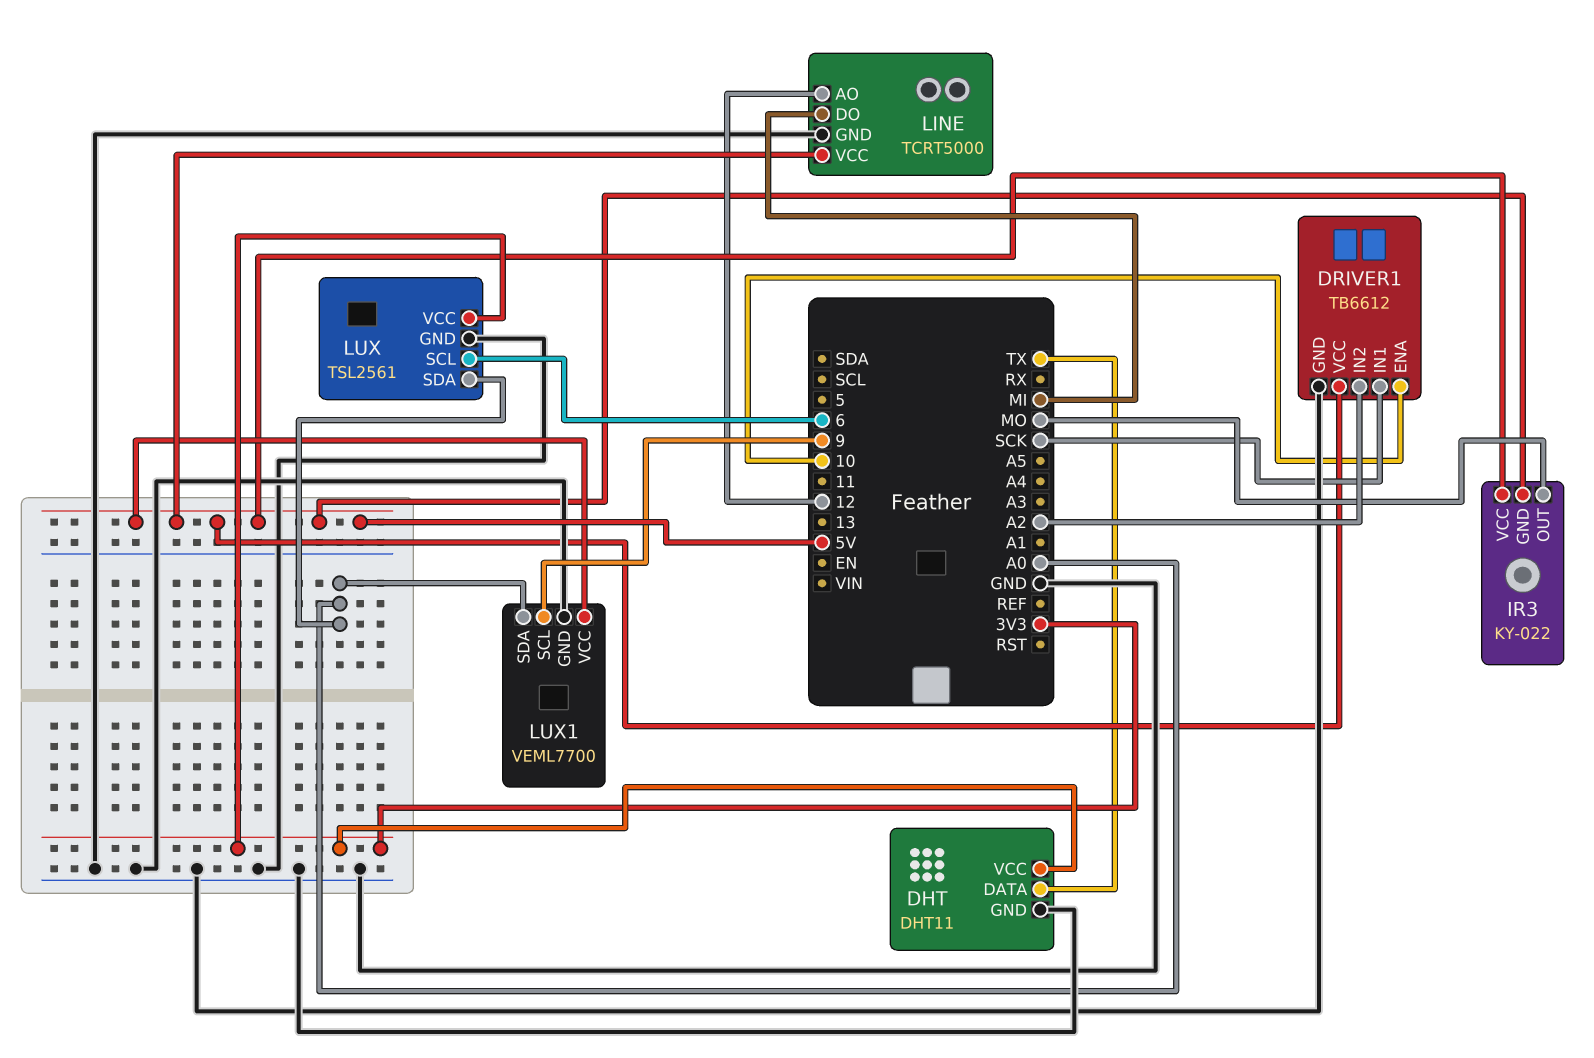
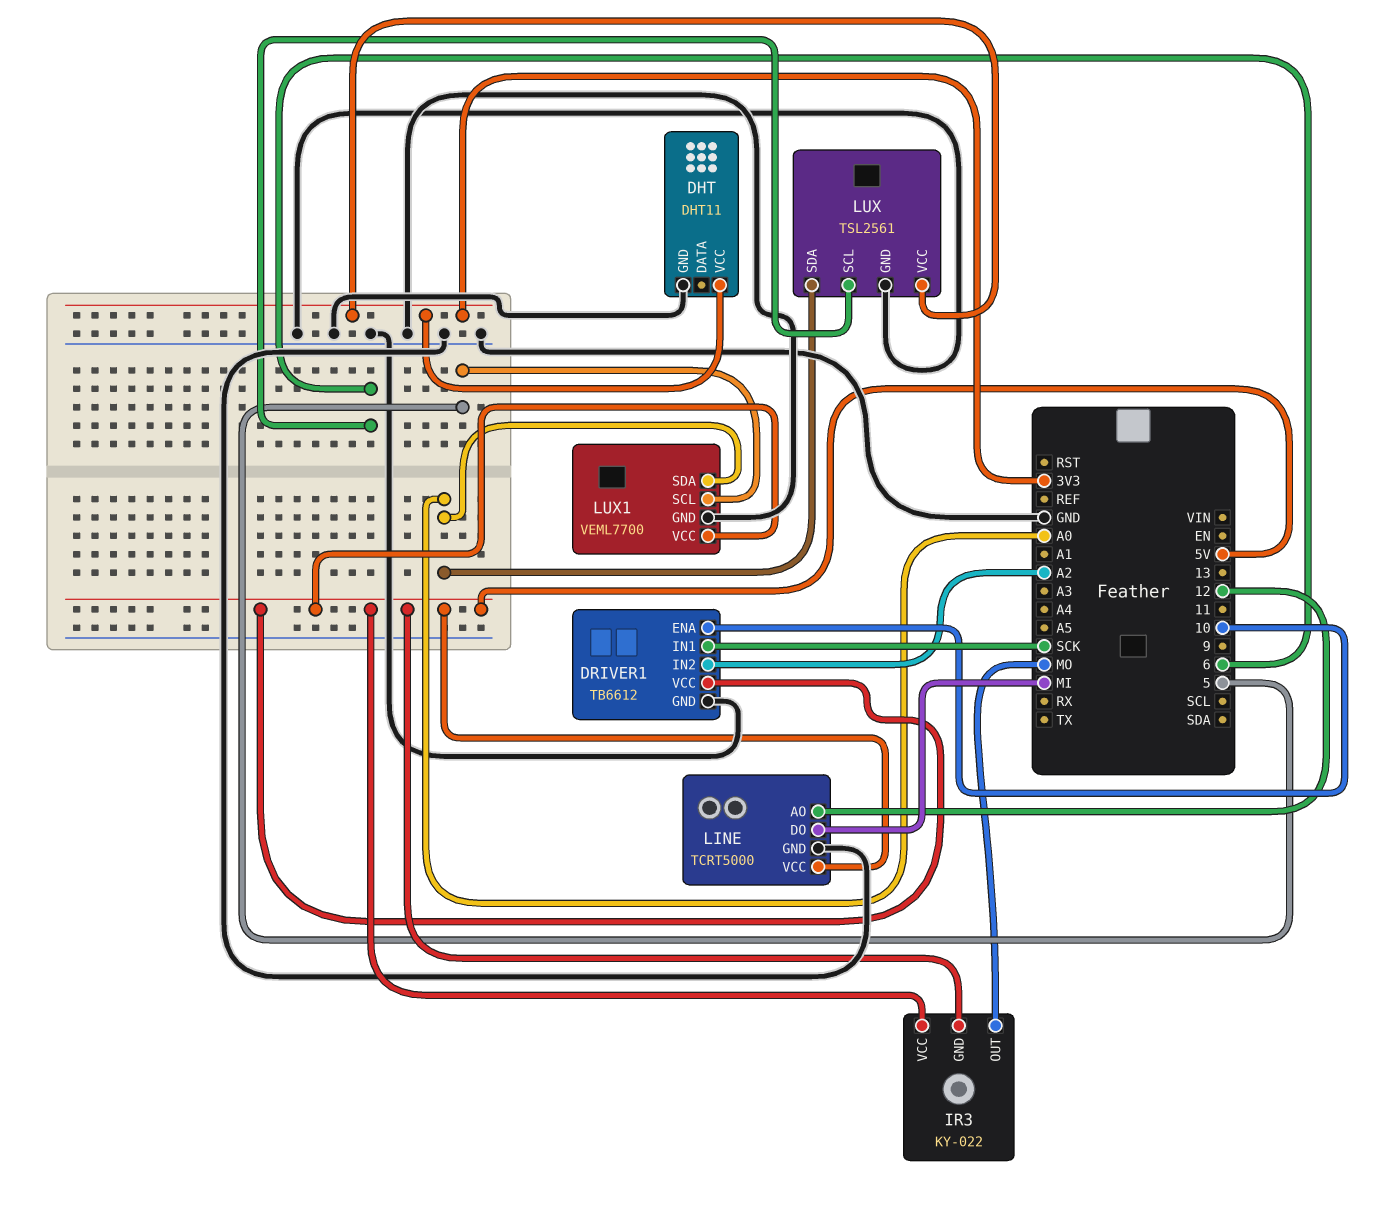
DHT pin DATA: TX -> none
LUX1 pin SCL: 9 -> 5

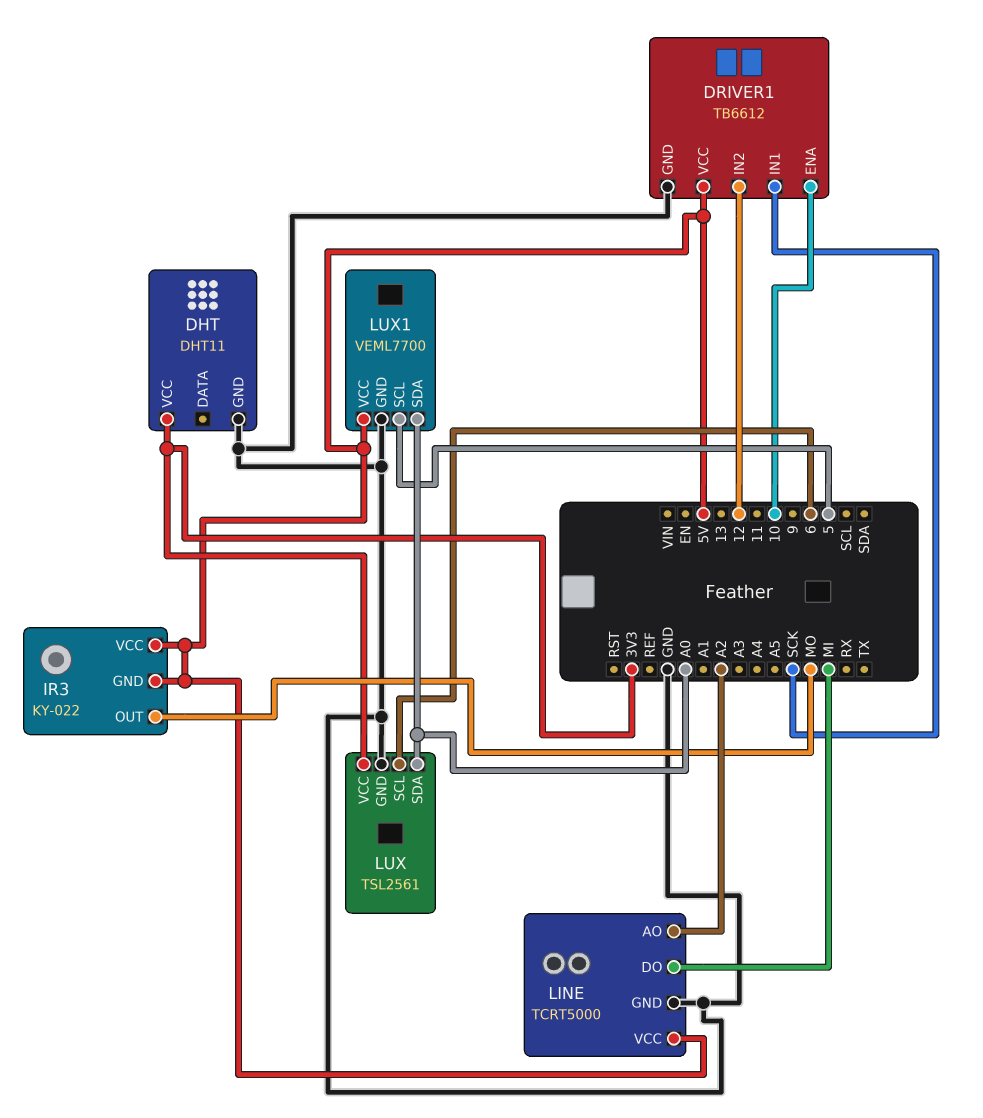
DRIVER1 pin IN2: A2 -> 12
LINE pin AO: 12 -> A2

